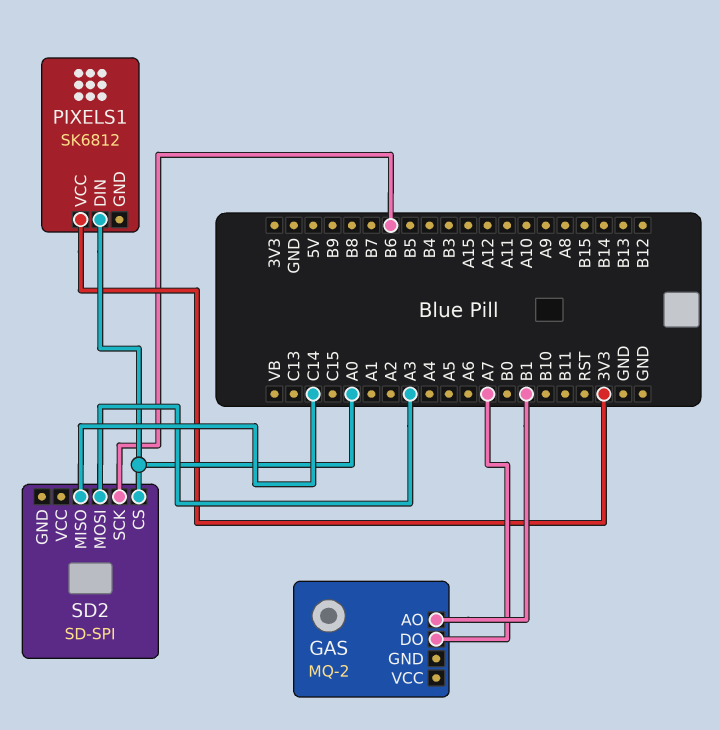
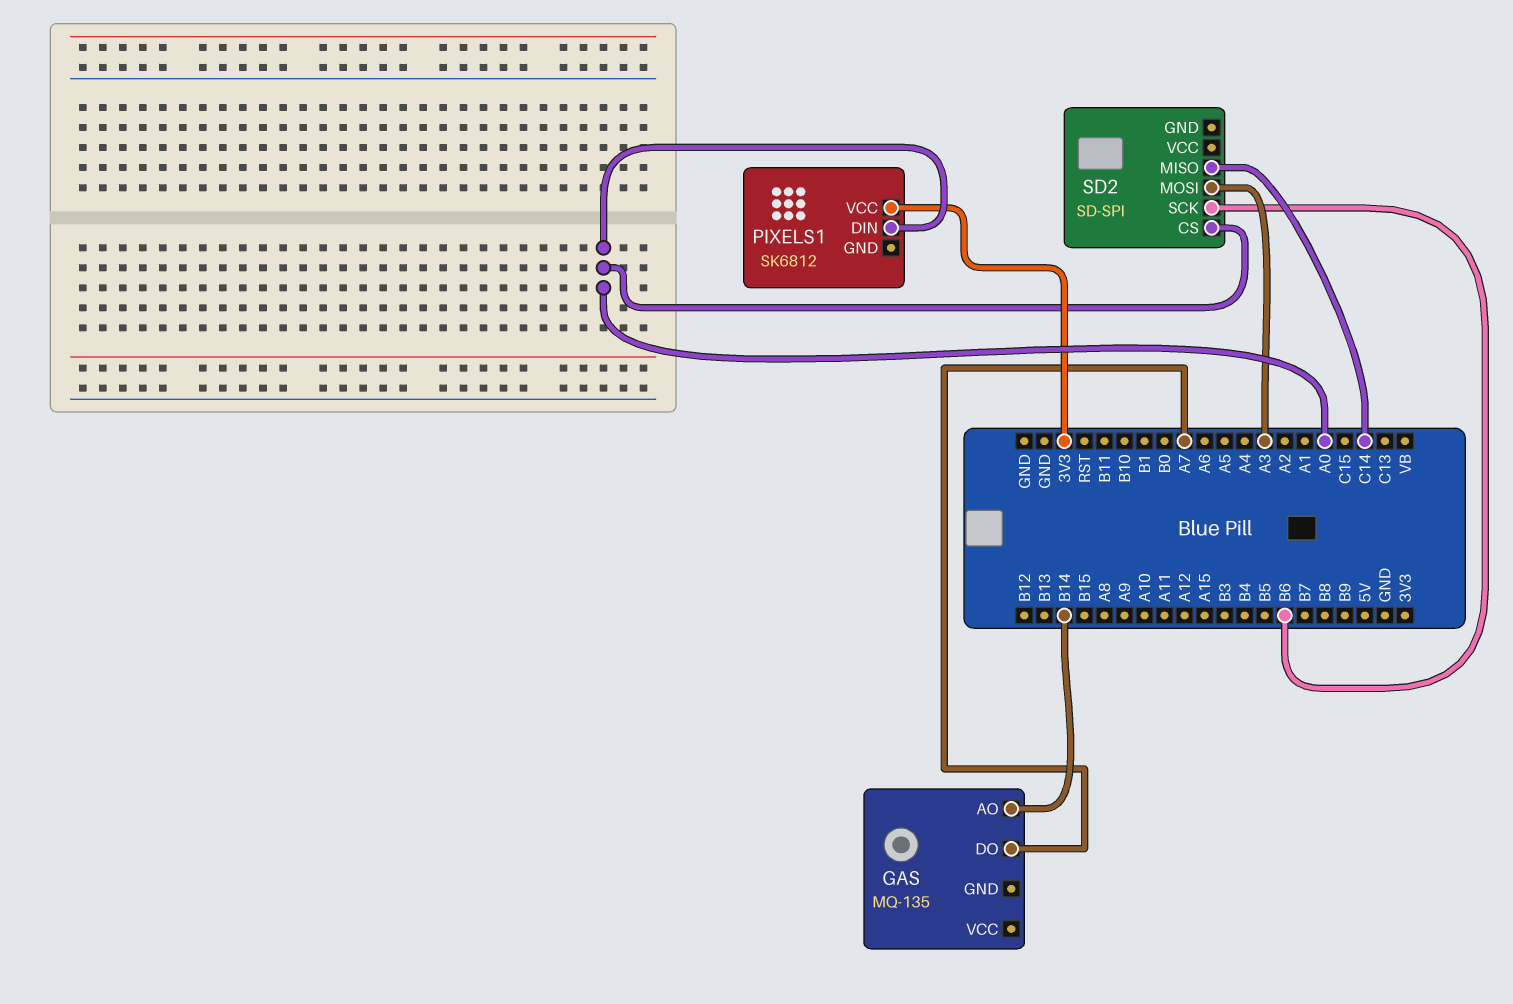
GAS: MQ-2 -> MQ-135
GAS pin AO: B1 -> B14

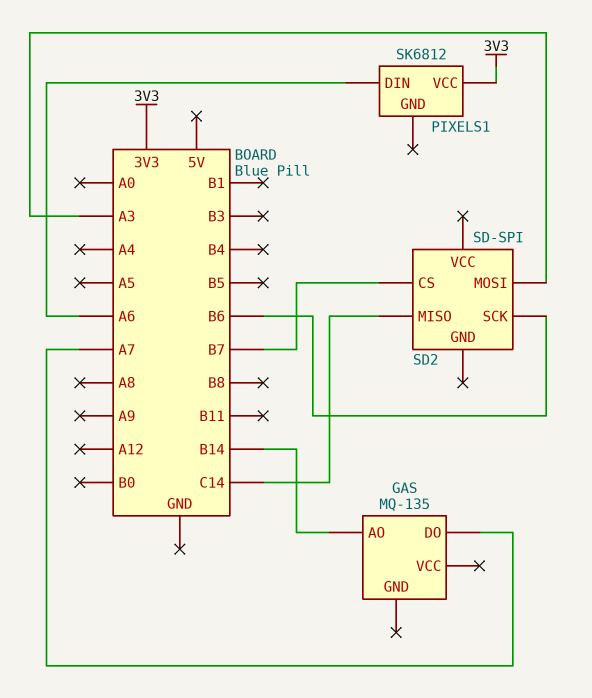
PIXELS1 pin DIN: A0 -> A6
SD2 pin CS: A0 -> B7

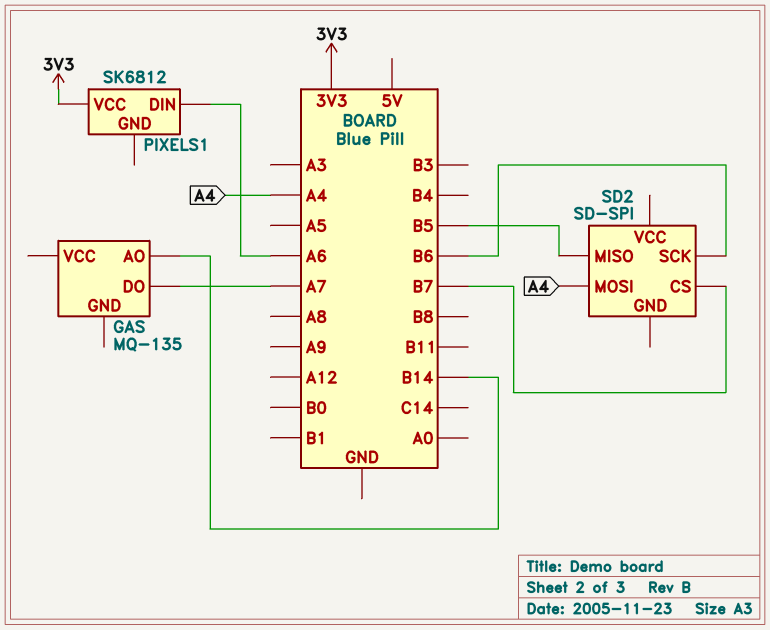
SD2 pin MISO: C14 -> B5
SD2 pin MOSI: A3 -> A4

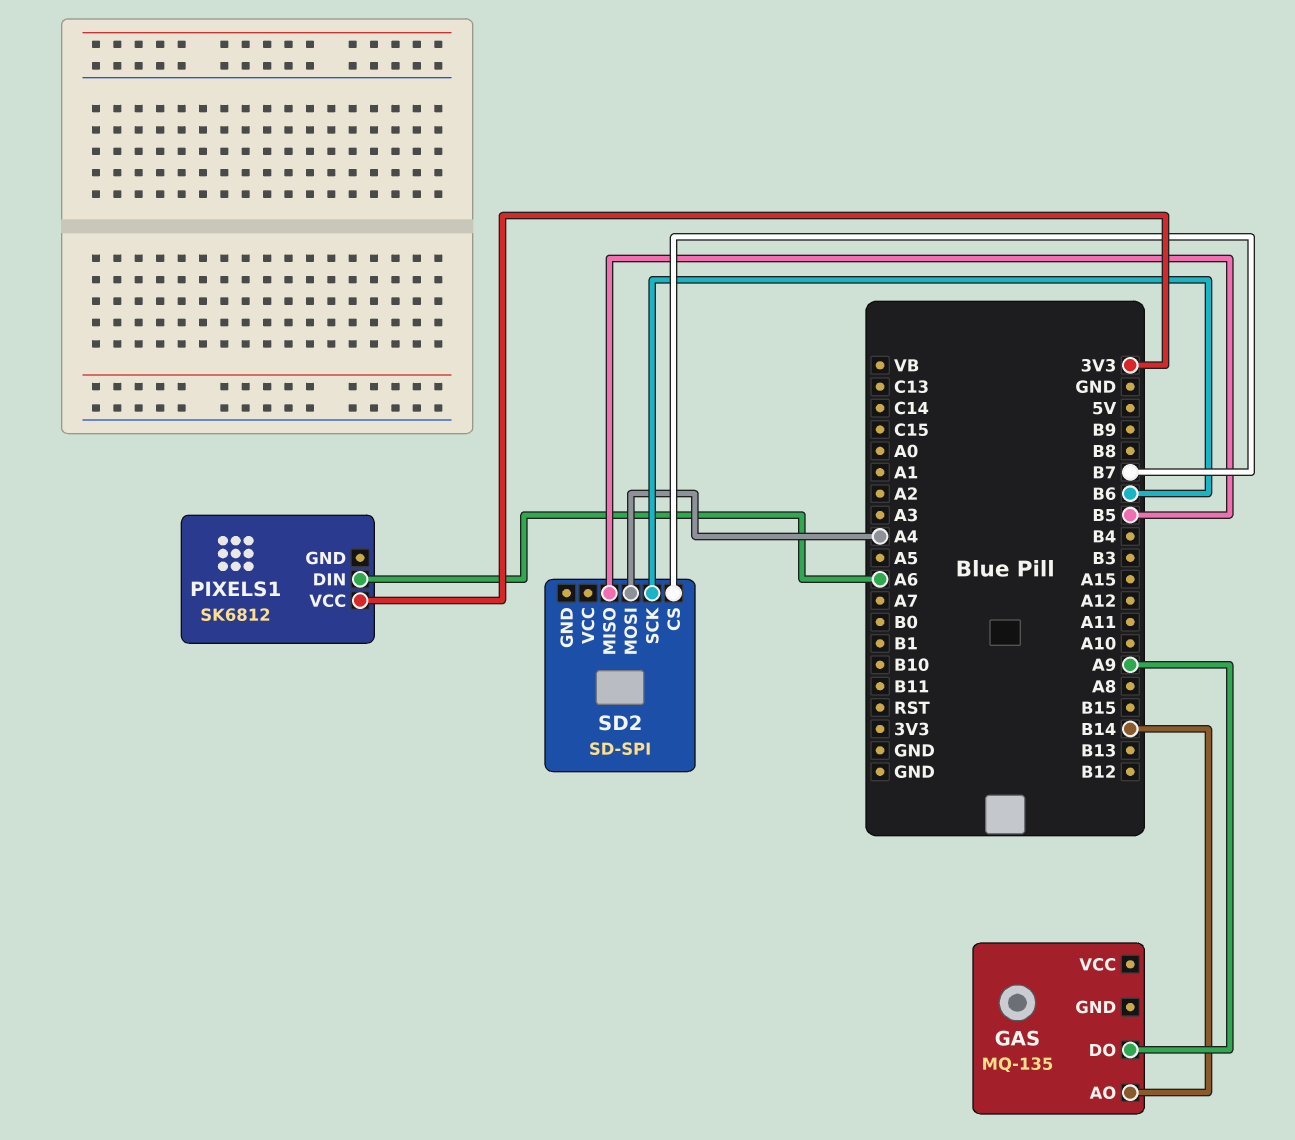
GAS pin DO: A7 -> A9

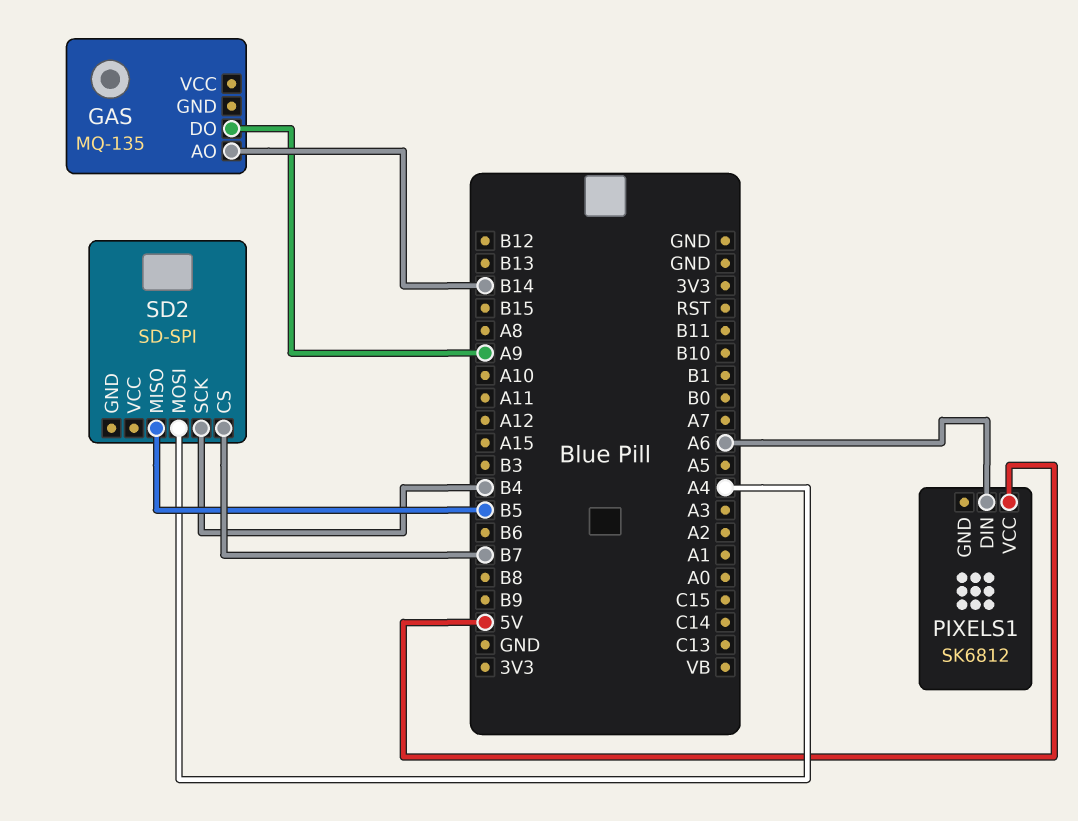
PIXELS1 pin VCC: 3V3 -> 5V
SD2 pin SCK: B6 -> B4

